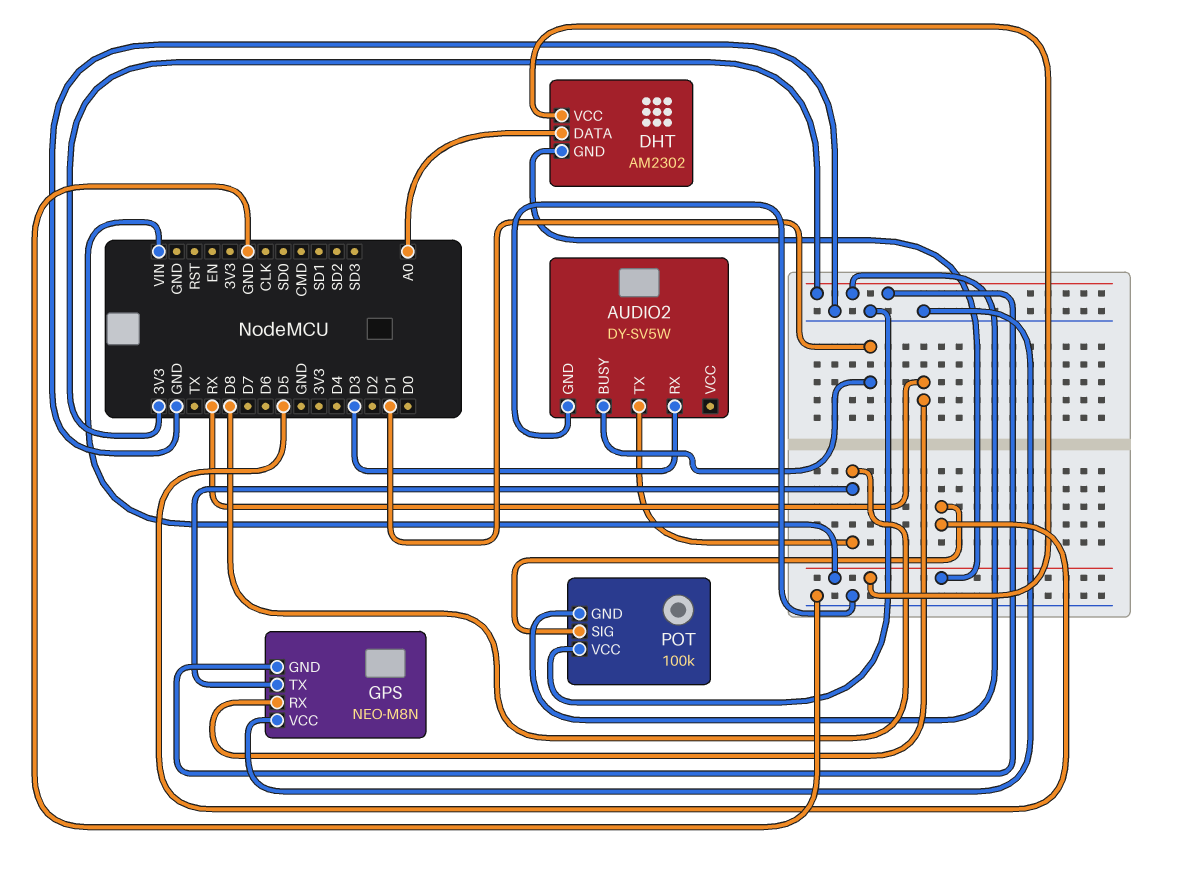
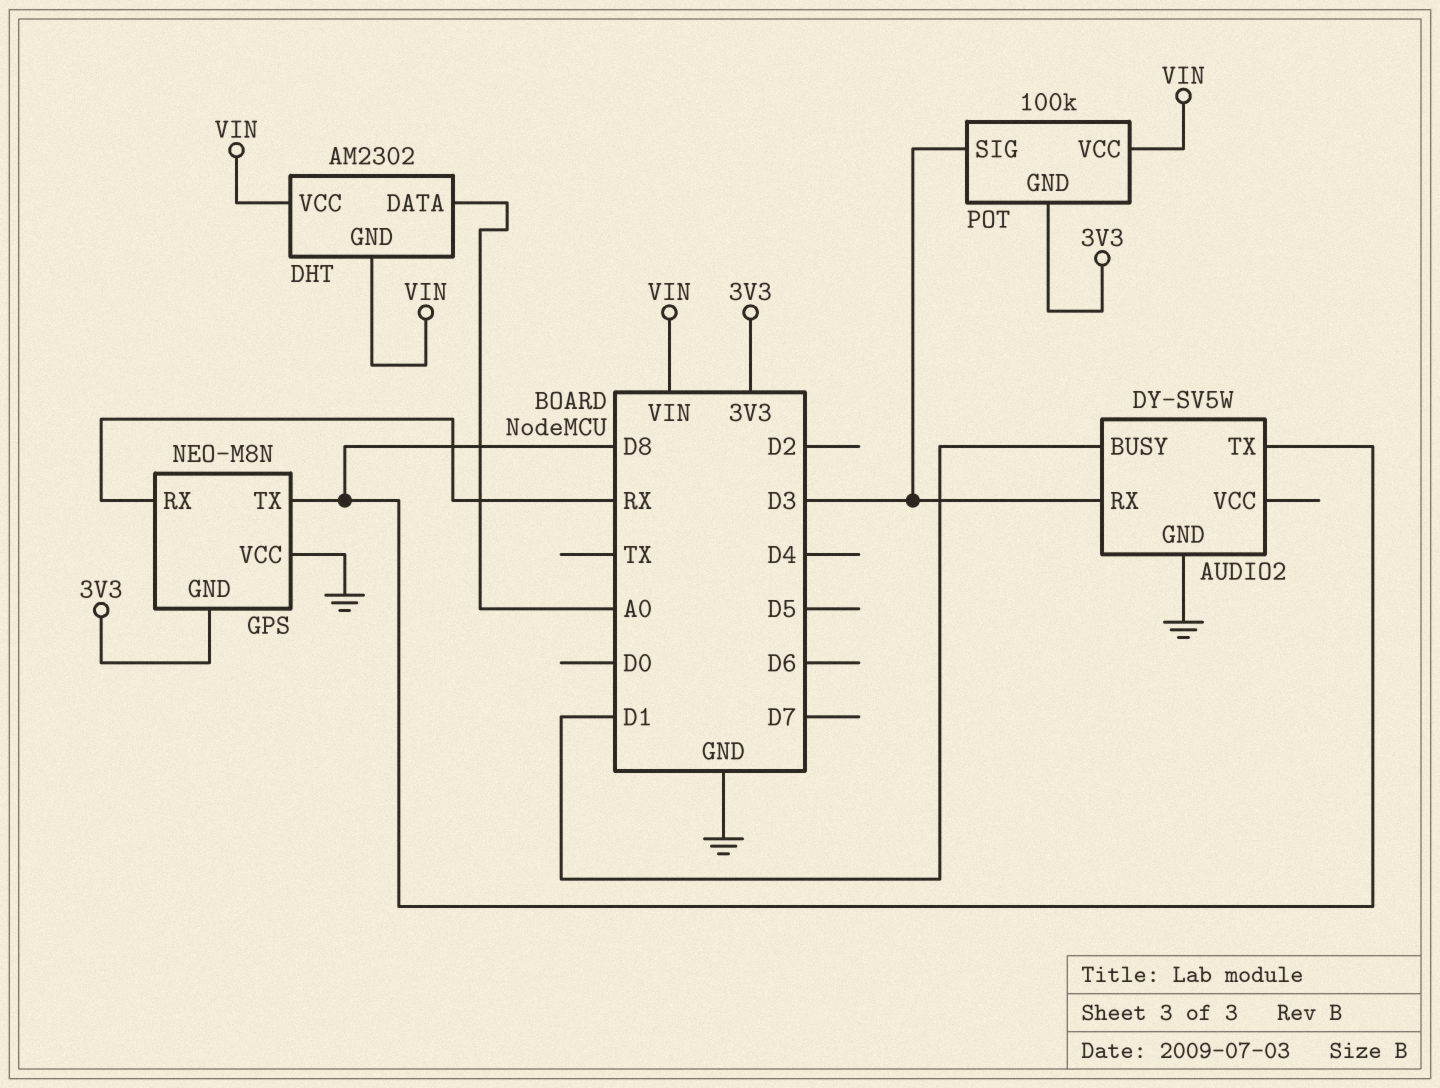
POT pin SIG: D5 -> D3
POT pin VCC: GND -> VIN

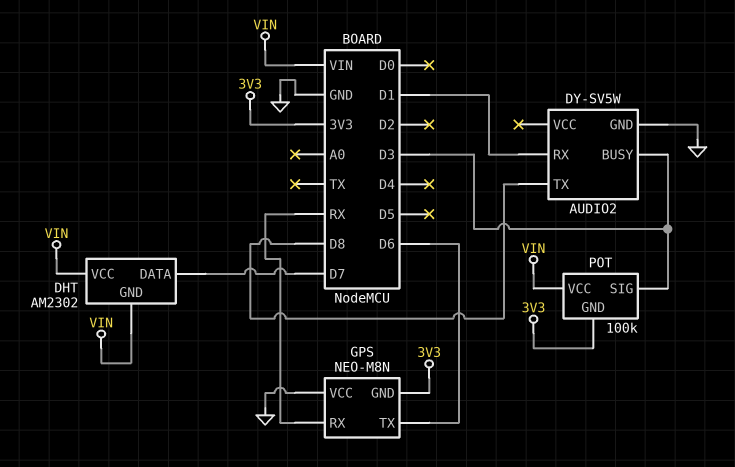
AUDIO2 pin BUSY: D1 -> D3
AUDIO2 pin RX: D3 -> D1
DHT pin DATA: A0 -> D7
GPS pin TX: D8 -> D6

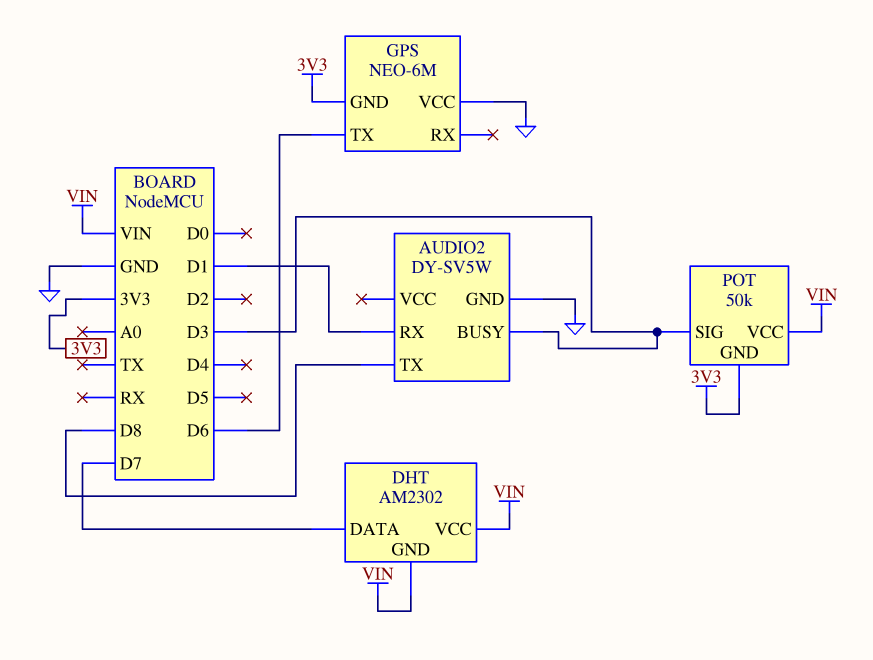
GPS: NEO-M8N -> NEO-6M
GPS pin RX: RX -> none
POT: 100k -> 50k

